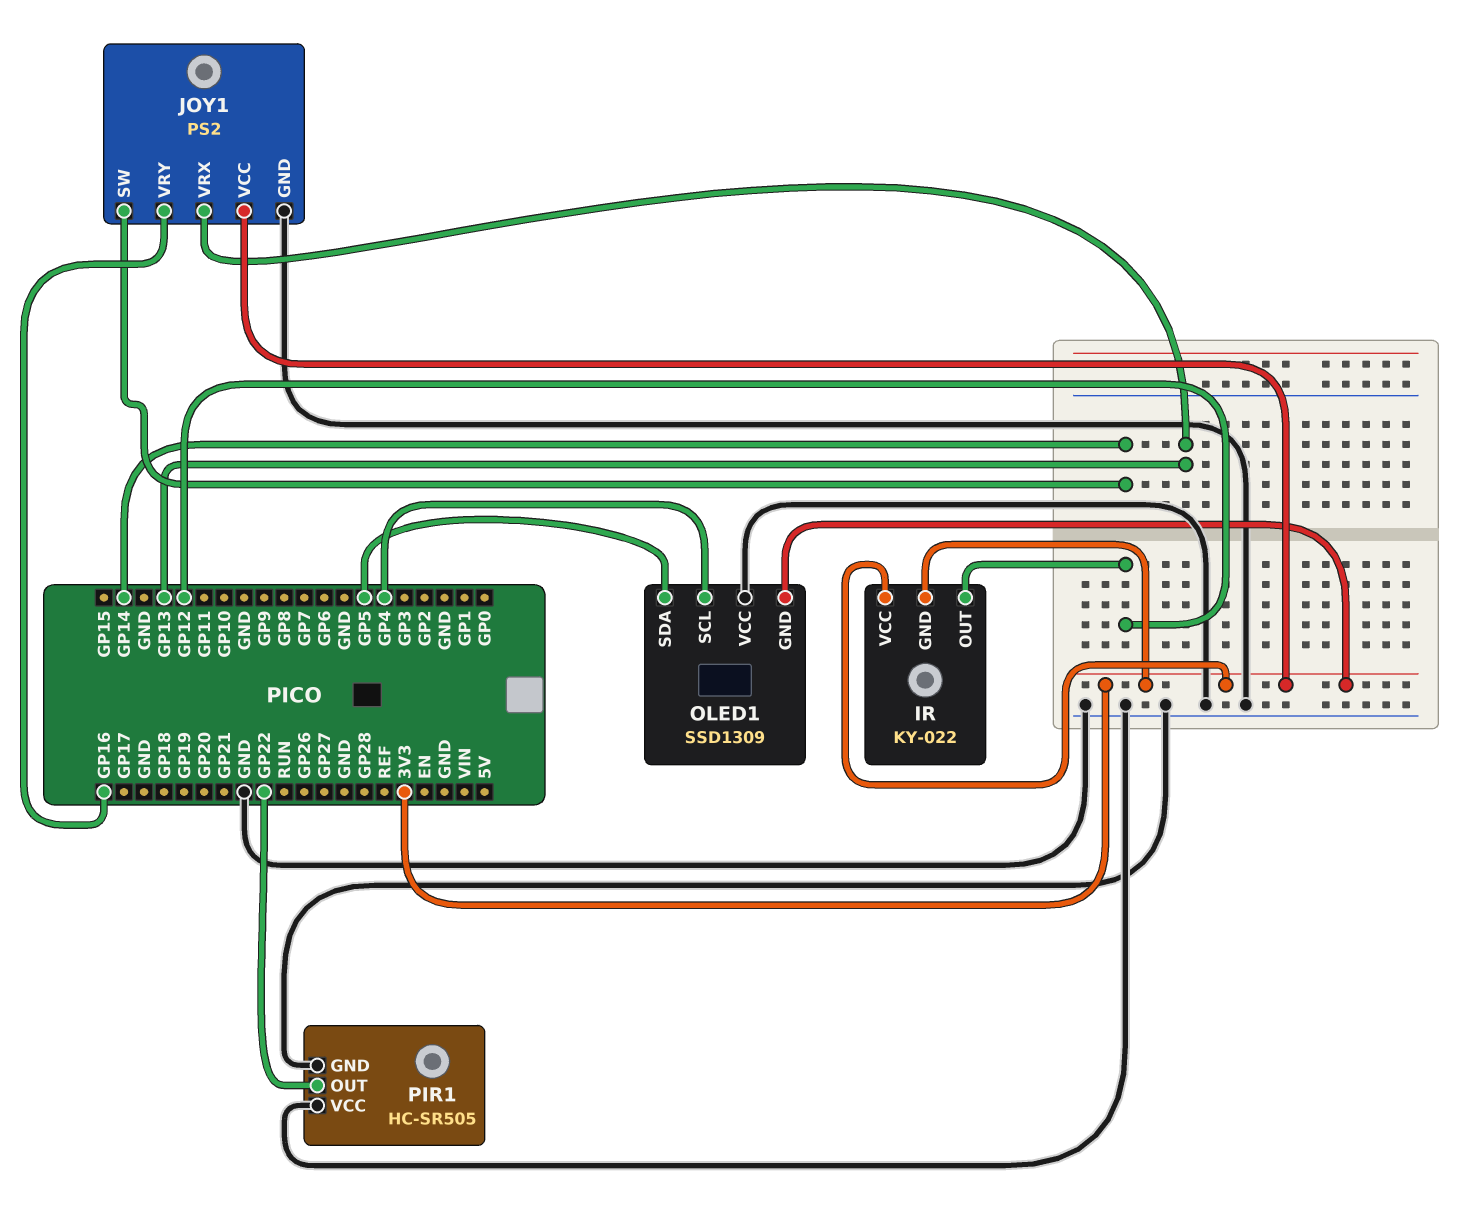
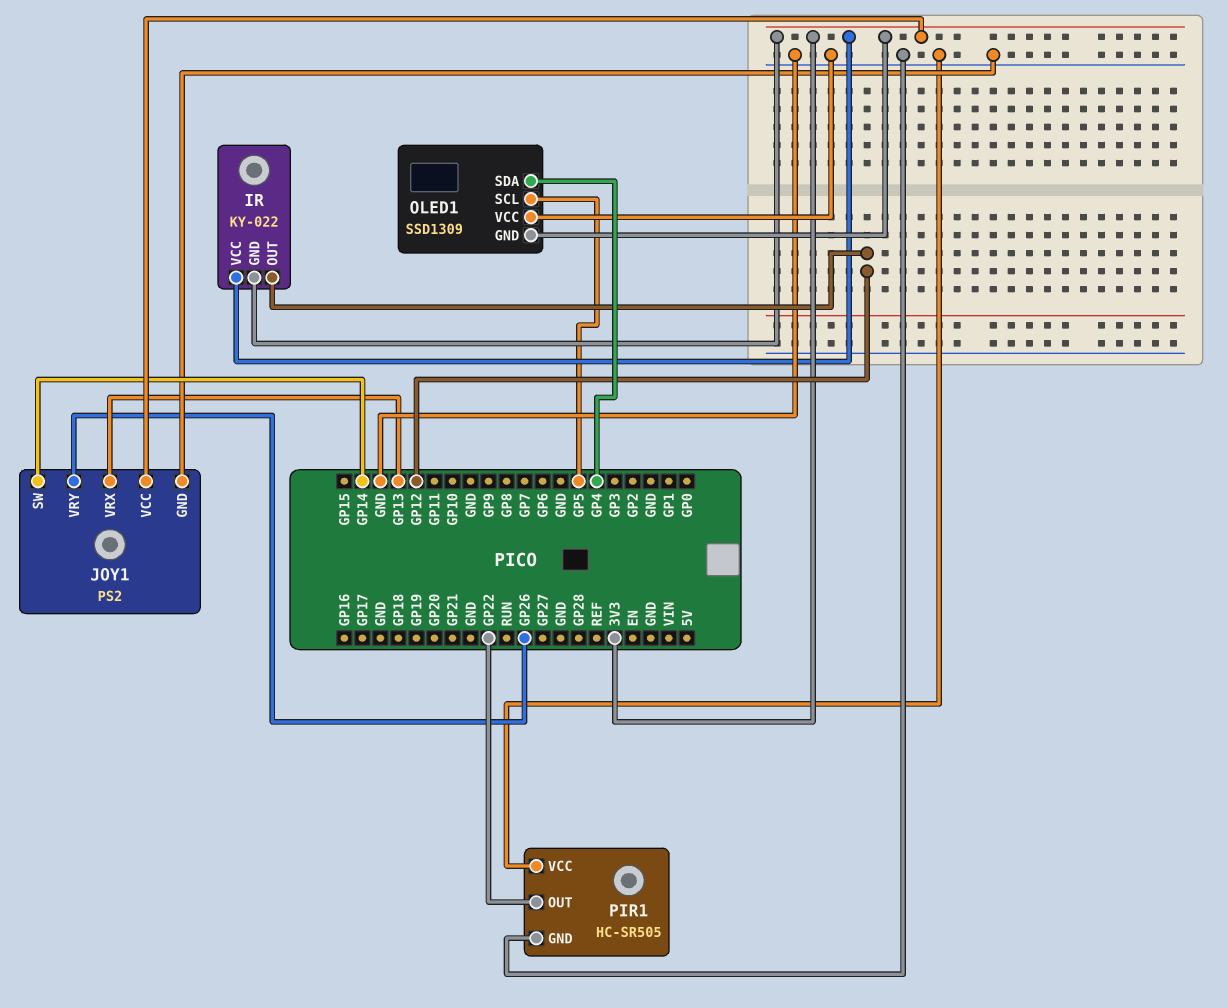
JOY1 pin VRY: GP16 -> GP26
OLED1 pin SCL: GP4 -> GP5
OLED1 pin SDA: GP5 -> GP4

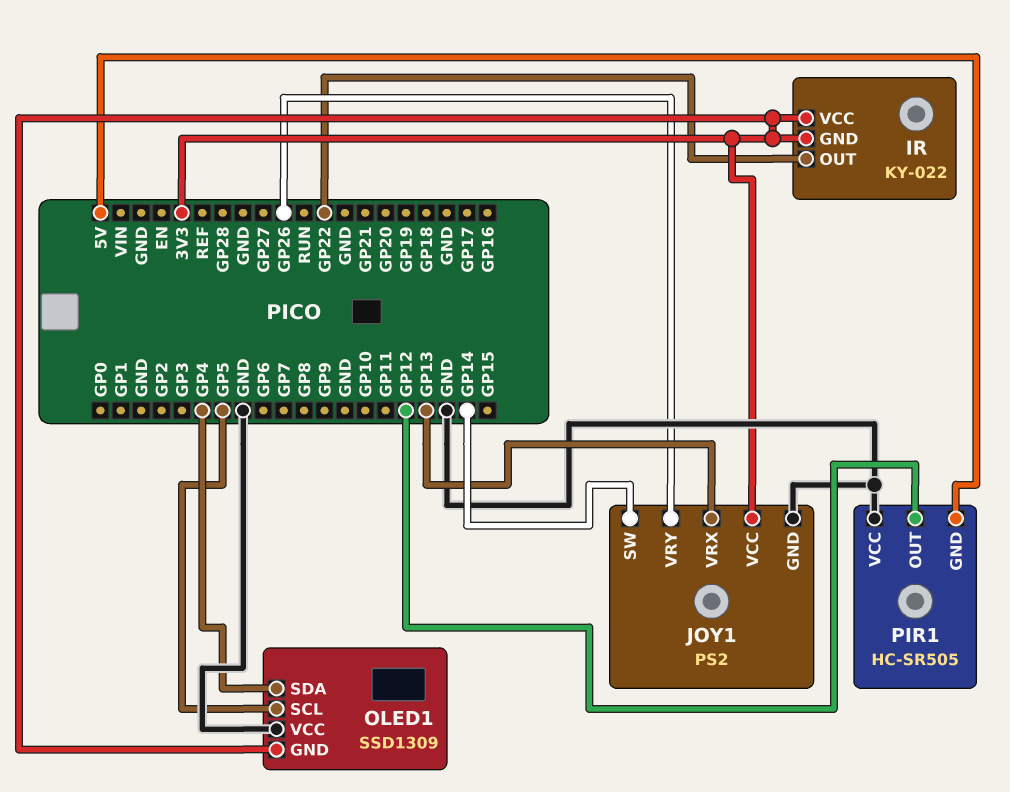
IR pin OUT: GP12 -> GP22
PIR1 pin GND: GND -> 5V
PIR1 pin OUT: GP22 -> GP12

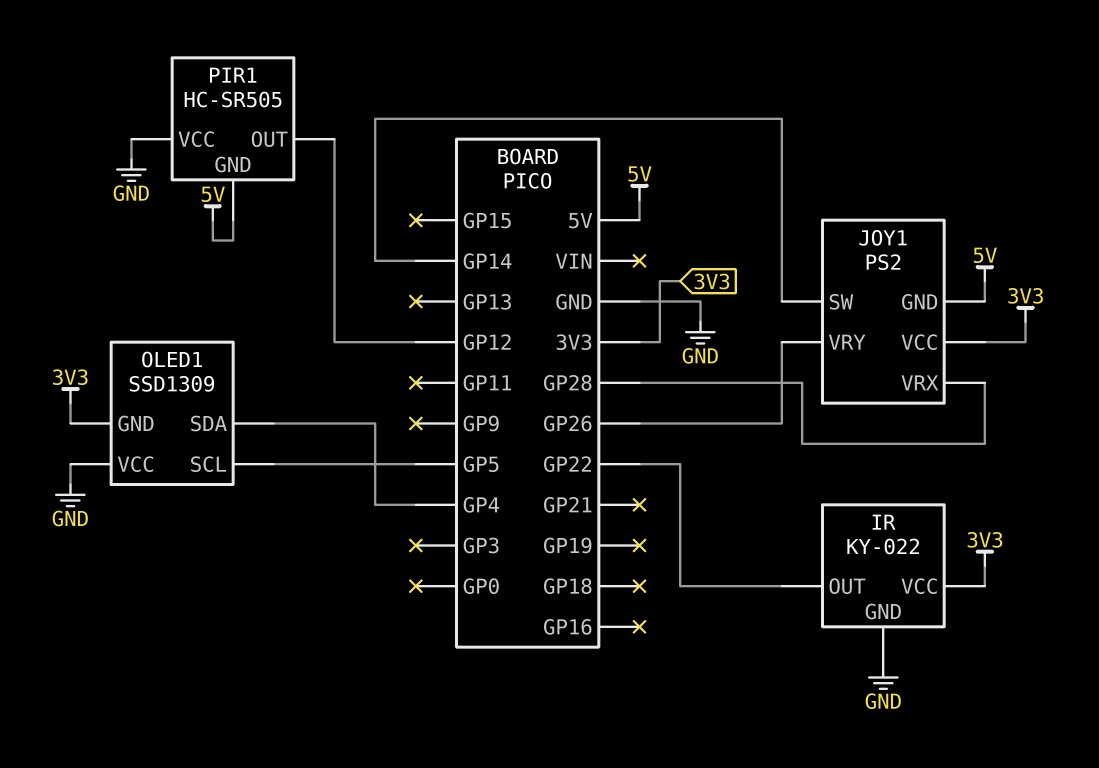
IR pin GND: 3V3 -> GND
JOY1 pin GND: GND -> 5V
JOY1 pin VRX: GP13 -> GP28

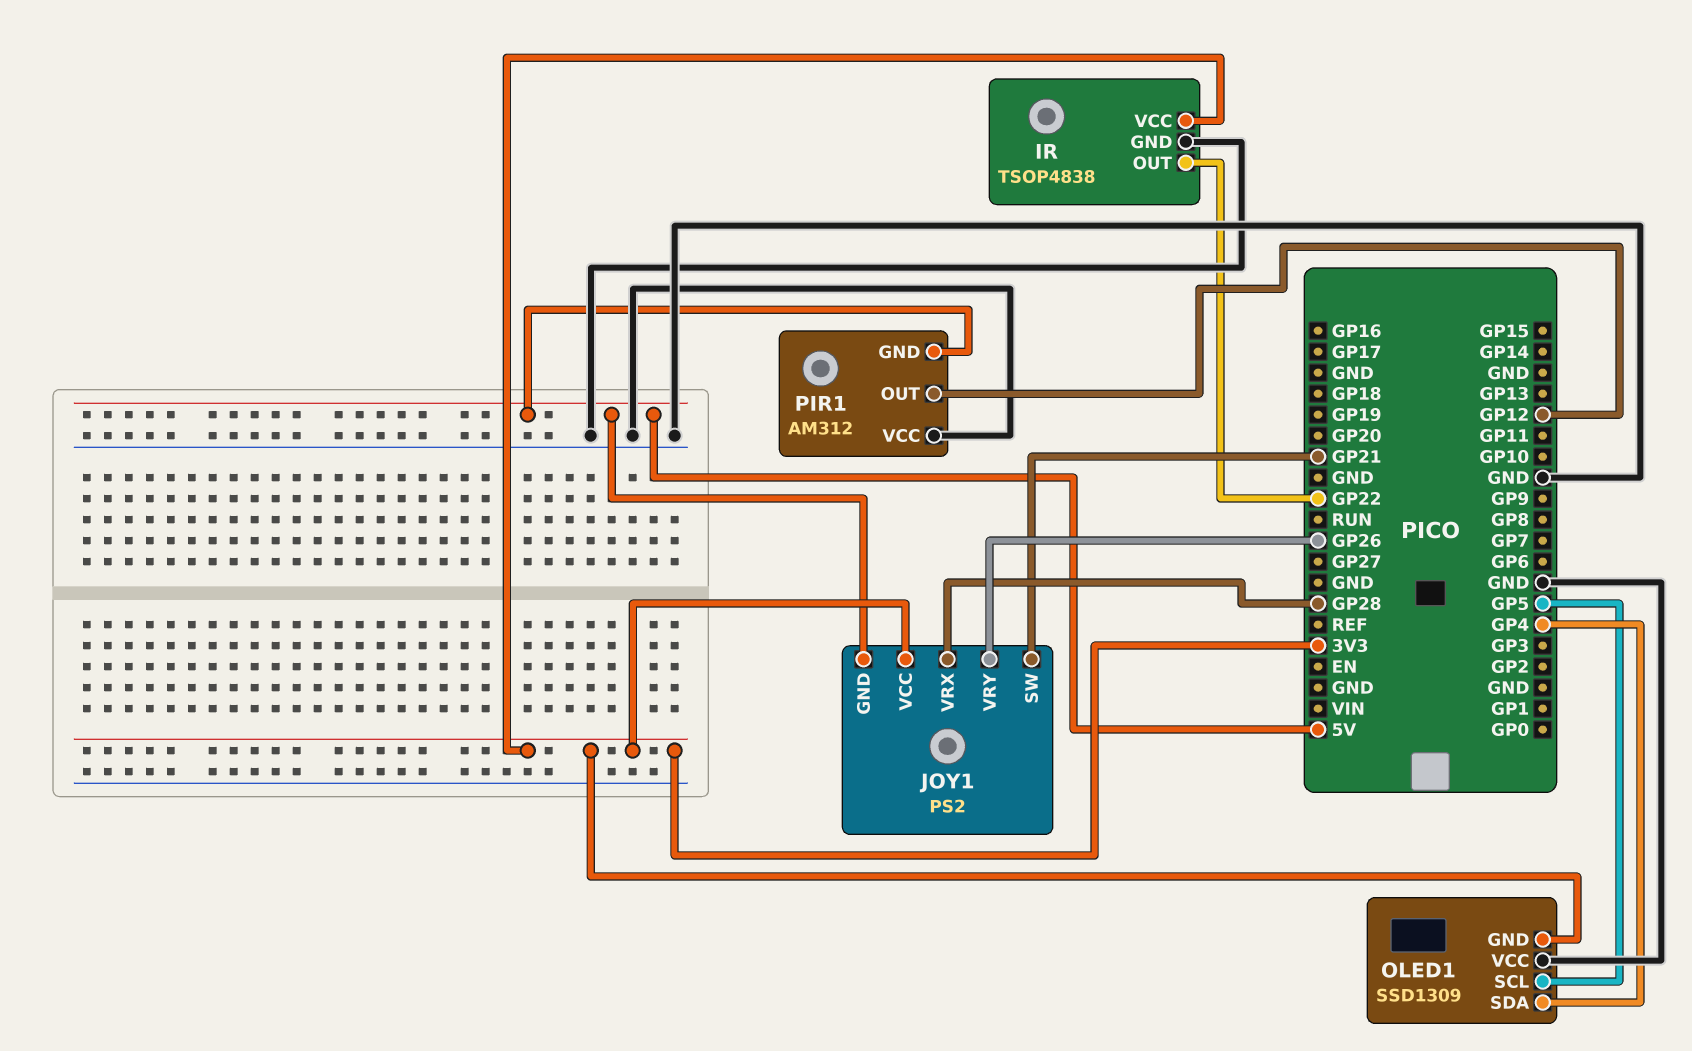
IR: KY-022 -> TSOP4838
JOY1 pin SW: GP14 -> GP21
PIR1: HC-SR505 -> AM312

